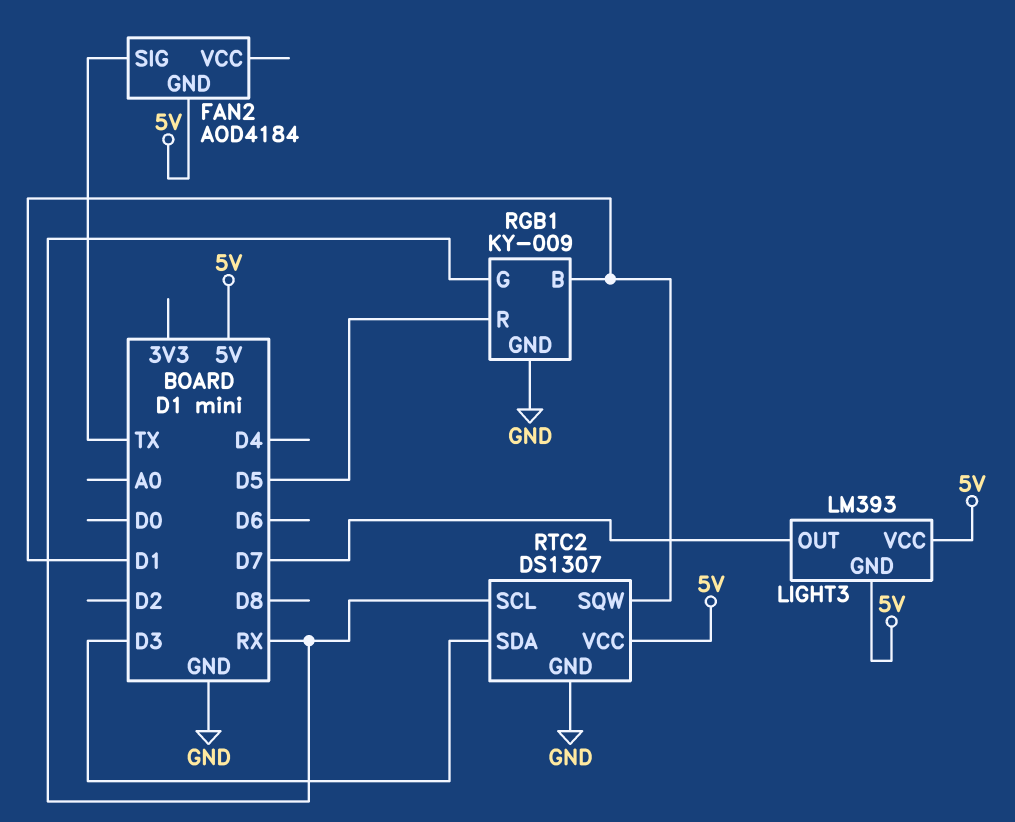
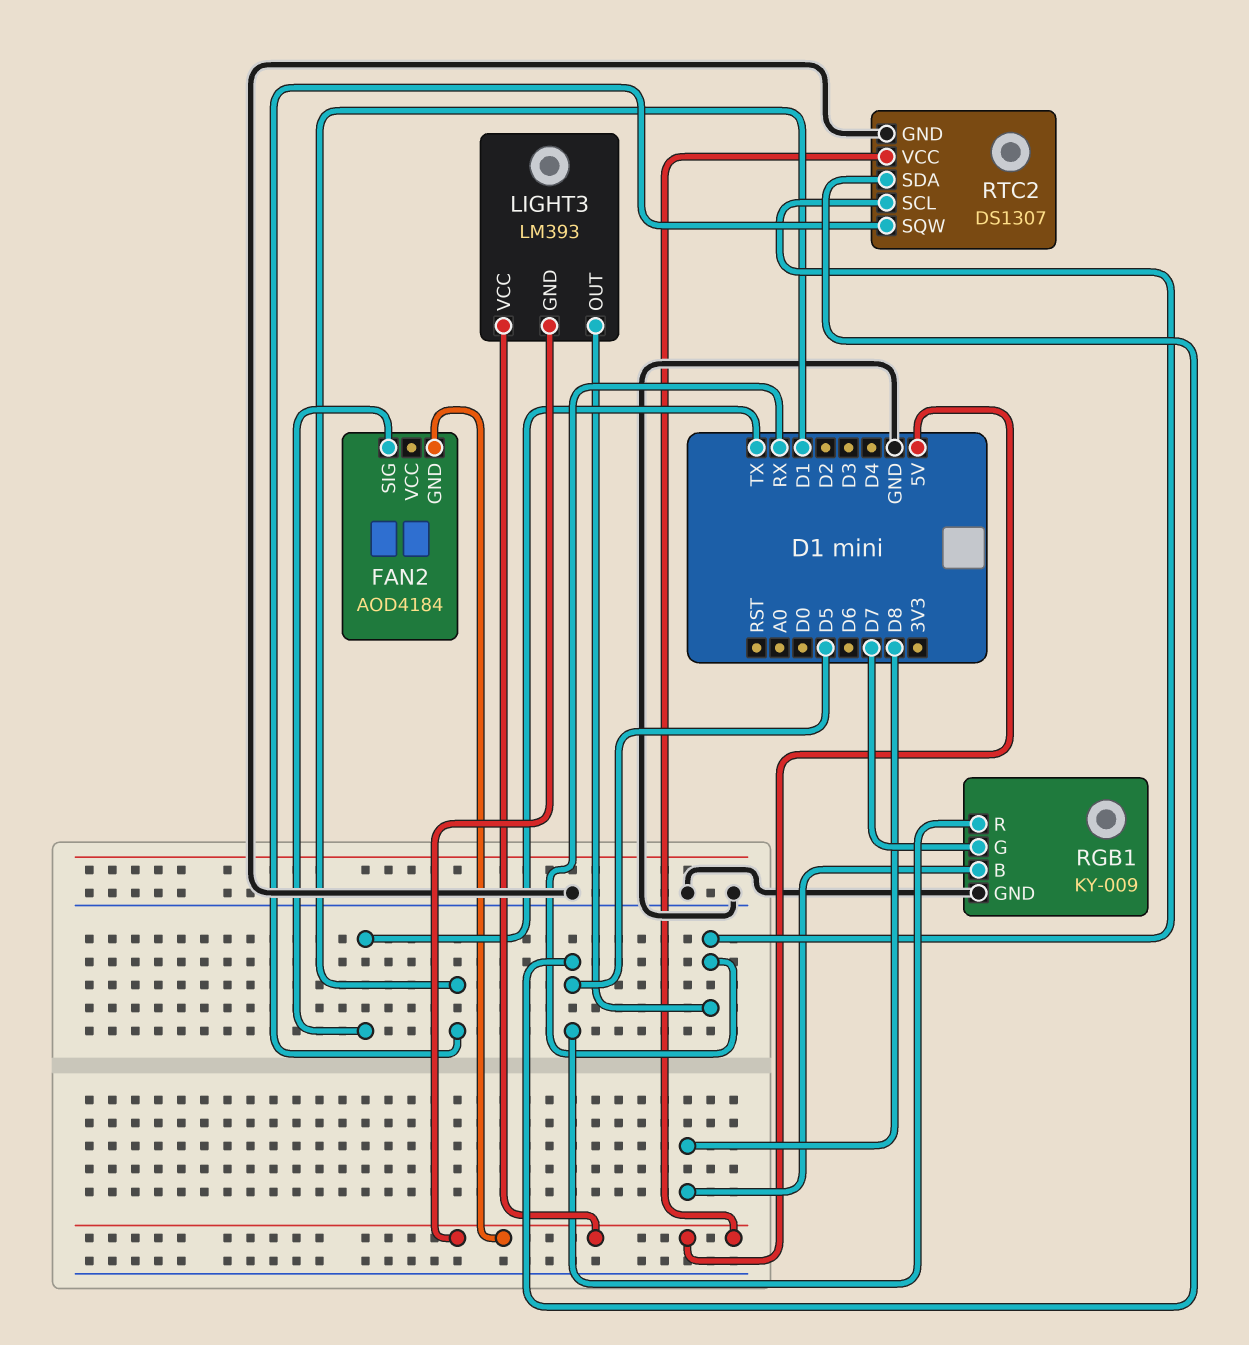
LIGHT3 pin OUT: D7 -> RX
RGB1 pin B: D1 -> D8
RGB1 pin G: RX -> D7
RTC2 pin SDA: D3 -> D5

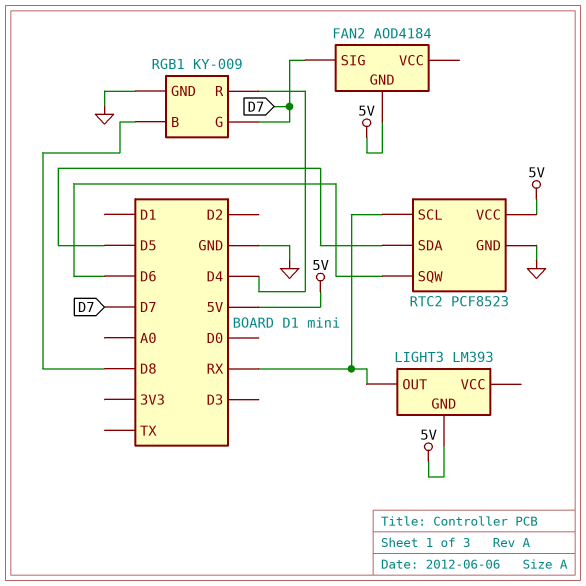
FAN2 pin SIG: TX -> D7
LIGHT3 pin VCC: 5V -> none
RGB1 pin R: D5 -> D4
RTC2: DS1307 -> PCF8523
RTC2 pin SQW: D1 -> D6

